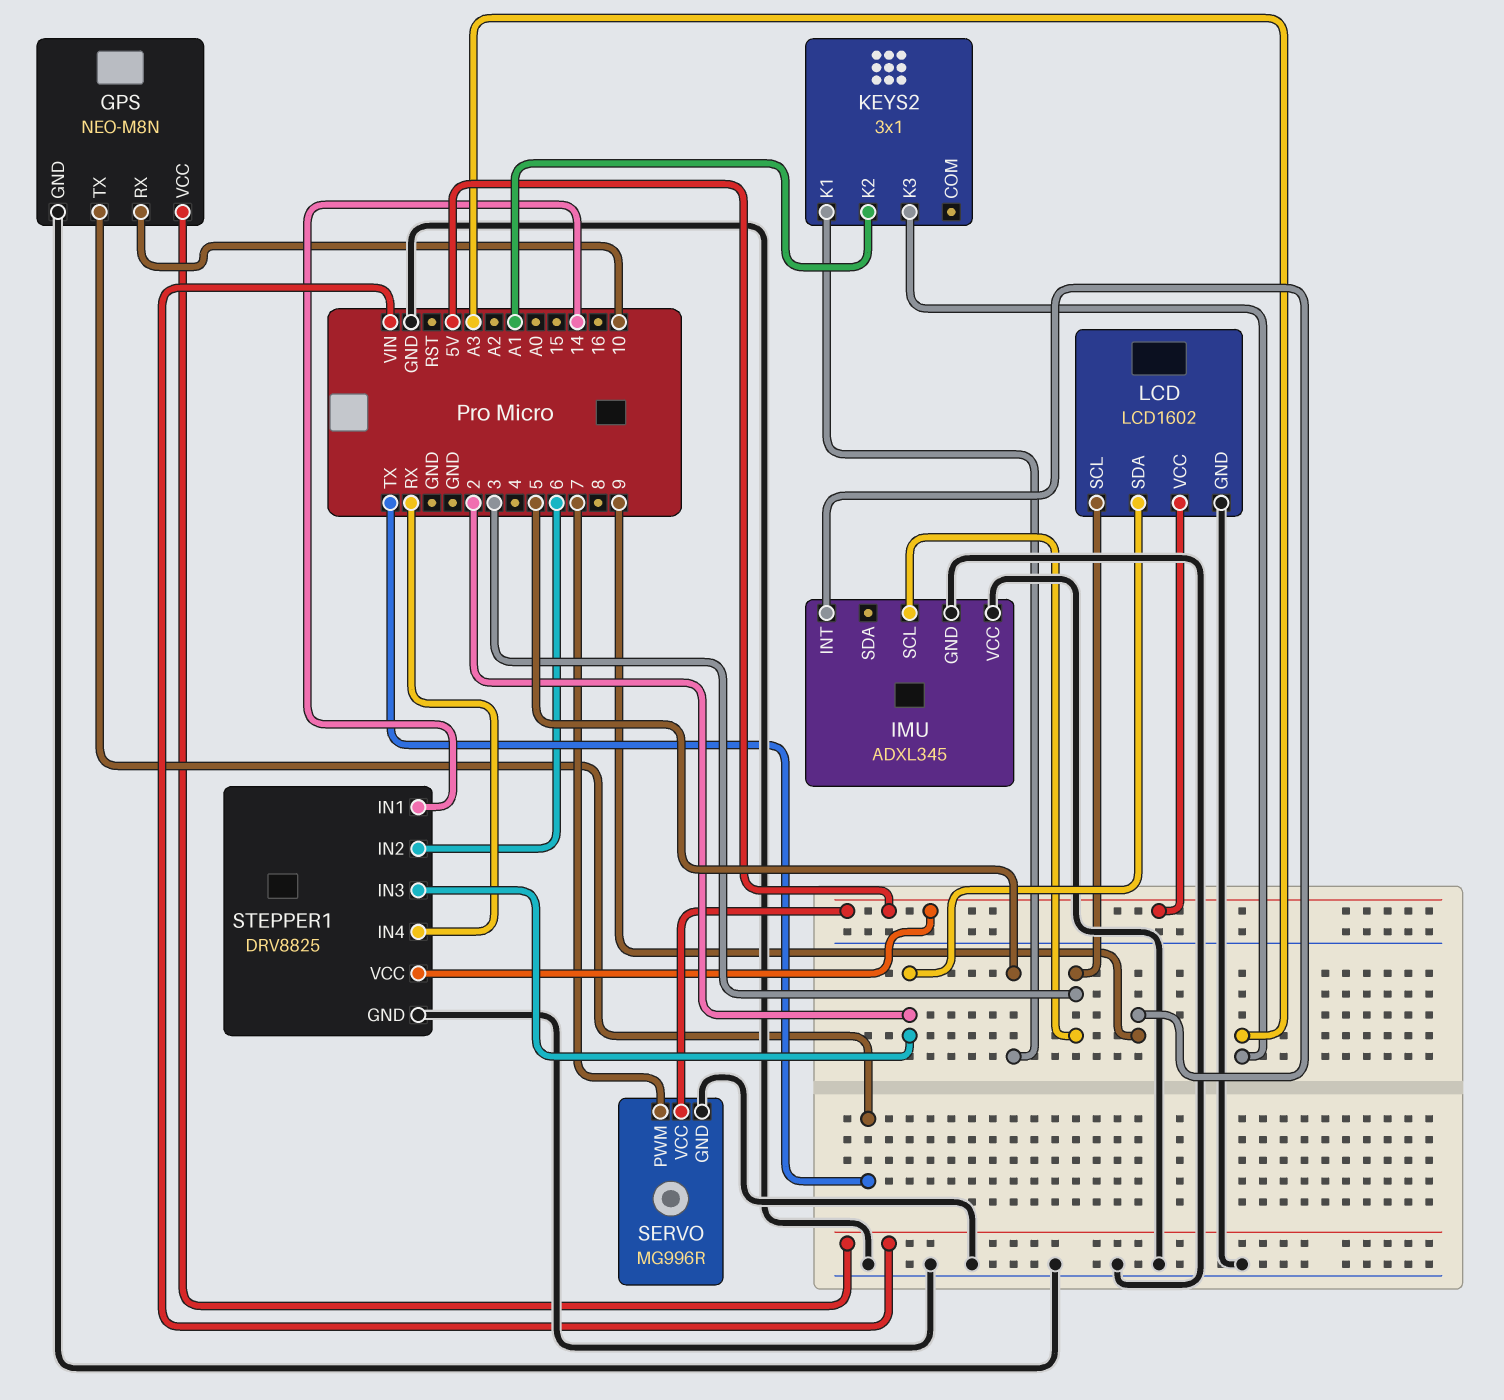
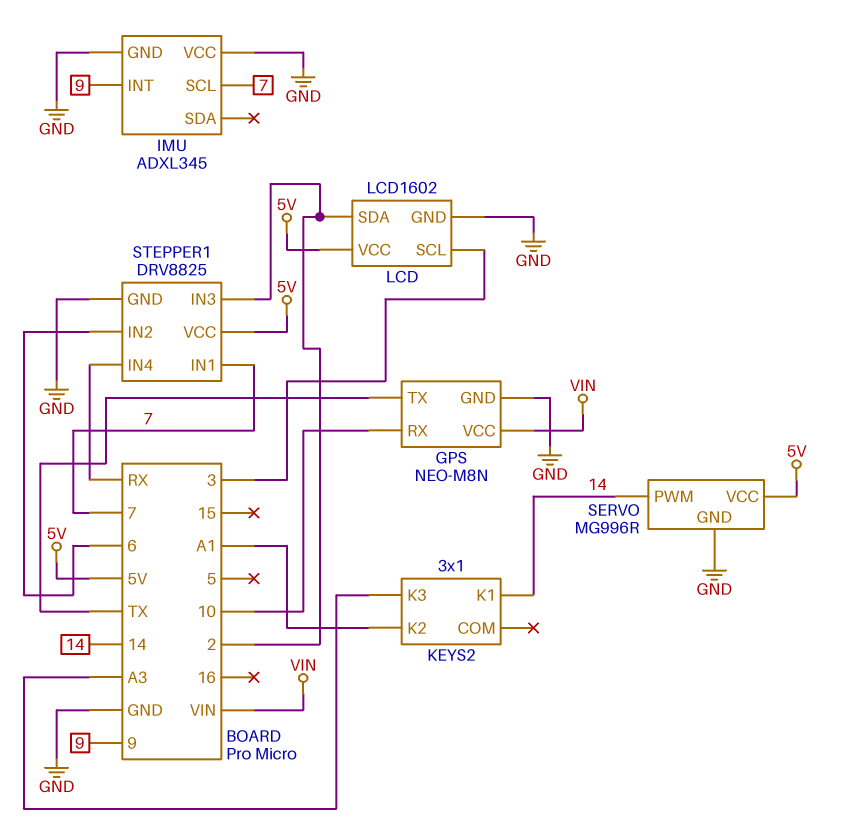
IMU pin SCL: 3 -> 7
KEYS2 pin K1: 5 -> 14
SERVO pin PWM: 7 -> 14
STEPPER1 pin IN1: 14 -> 7

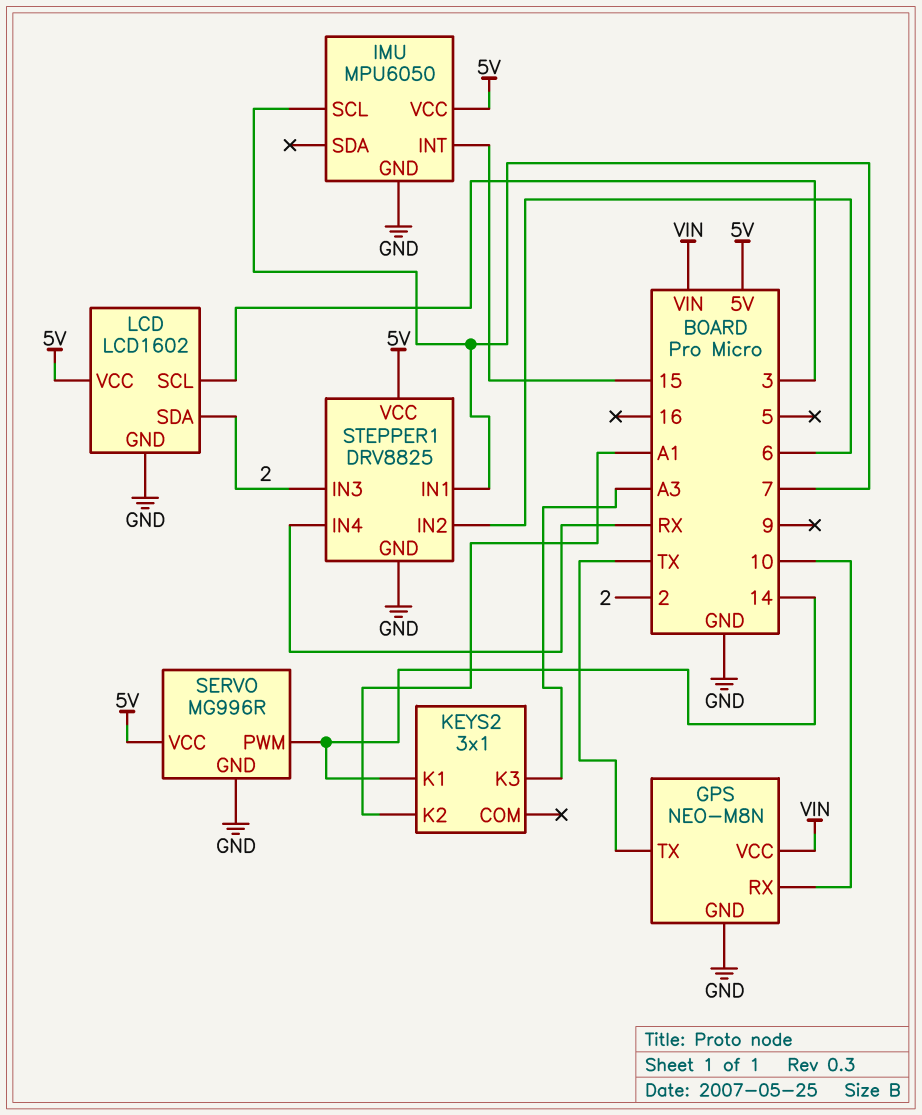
IMU: ADXL345 -> MPU6050
IMU pin INT: 9 -> 15
IMU pin VCC: GND -> 5V

